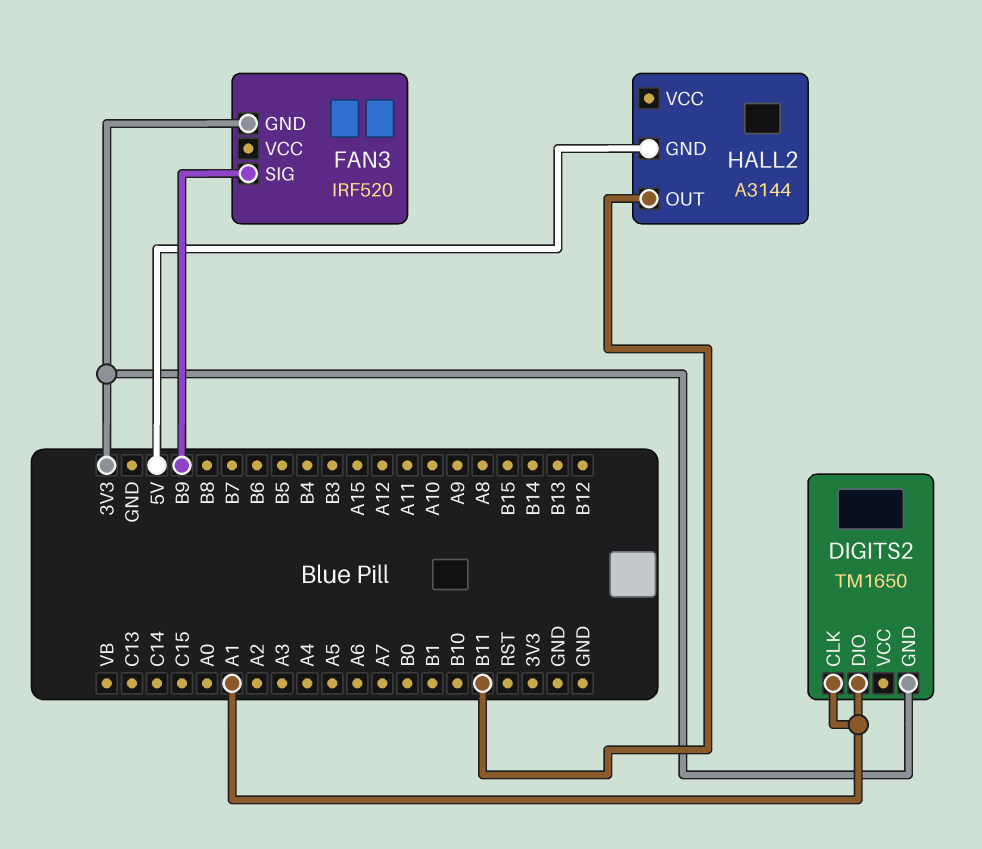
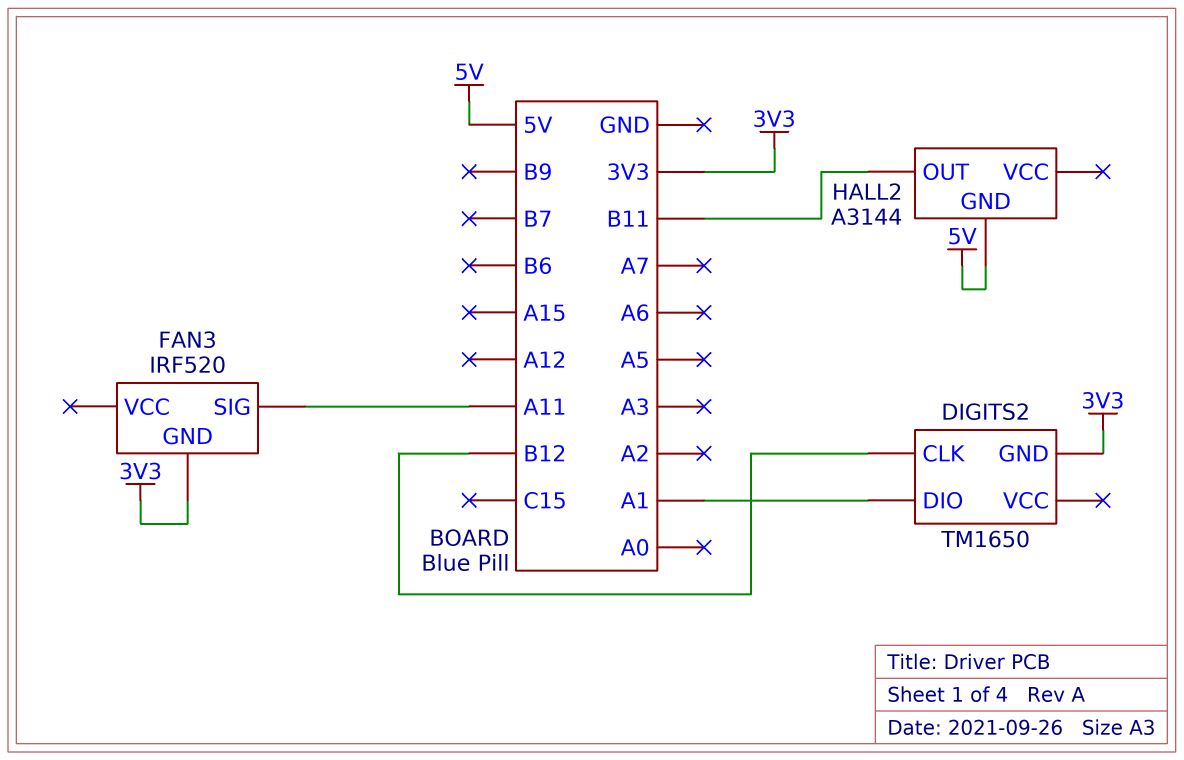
DIGITS2 pin CLK: A1 -> B12
FAN3 pin SIG: B9 -> A11

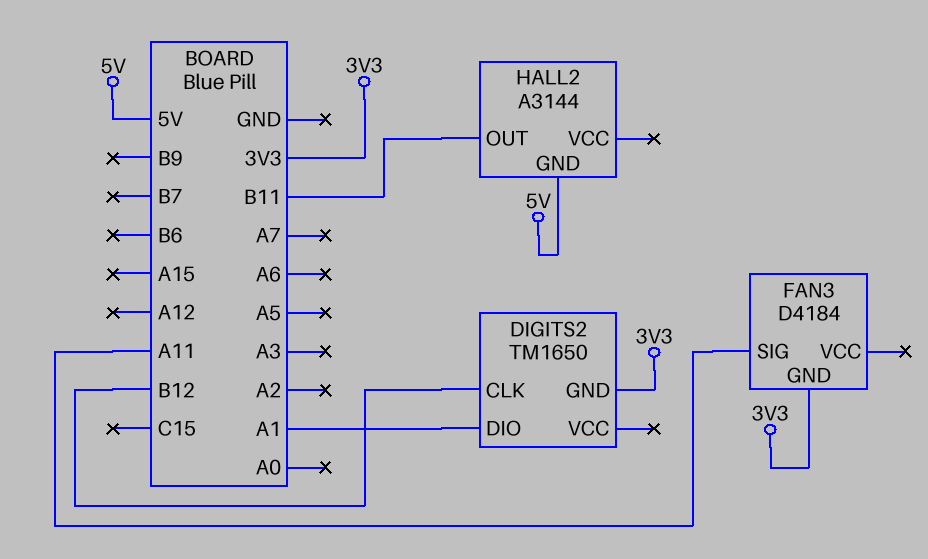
FAN3: IRF520 -> D4184

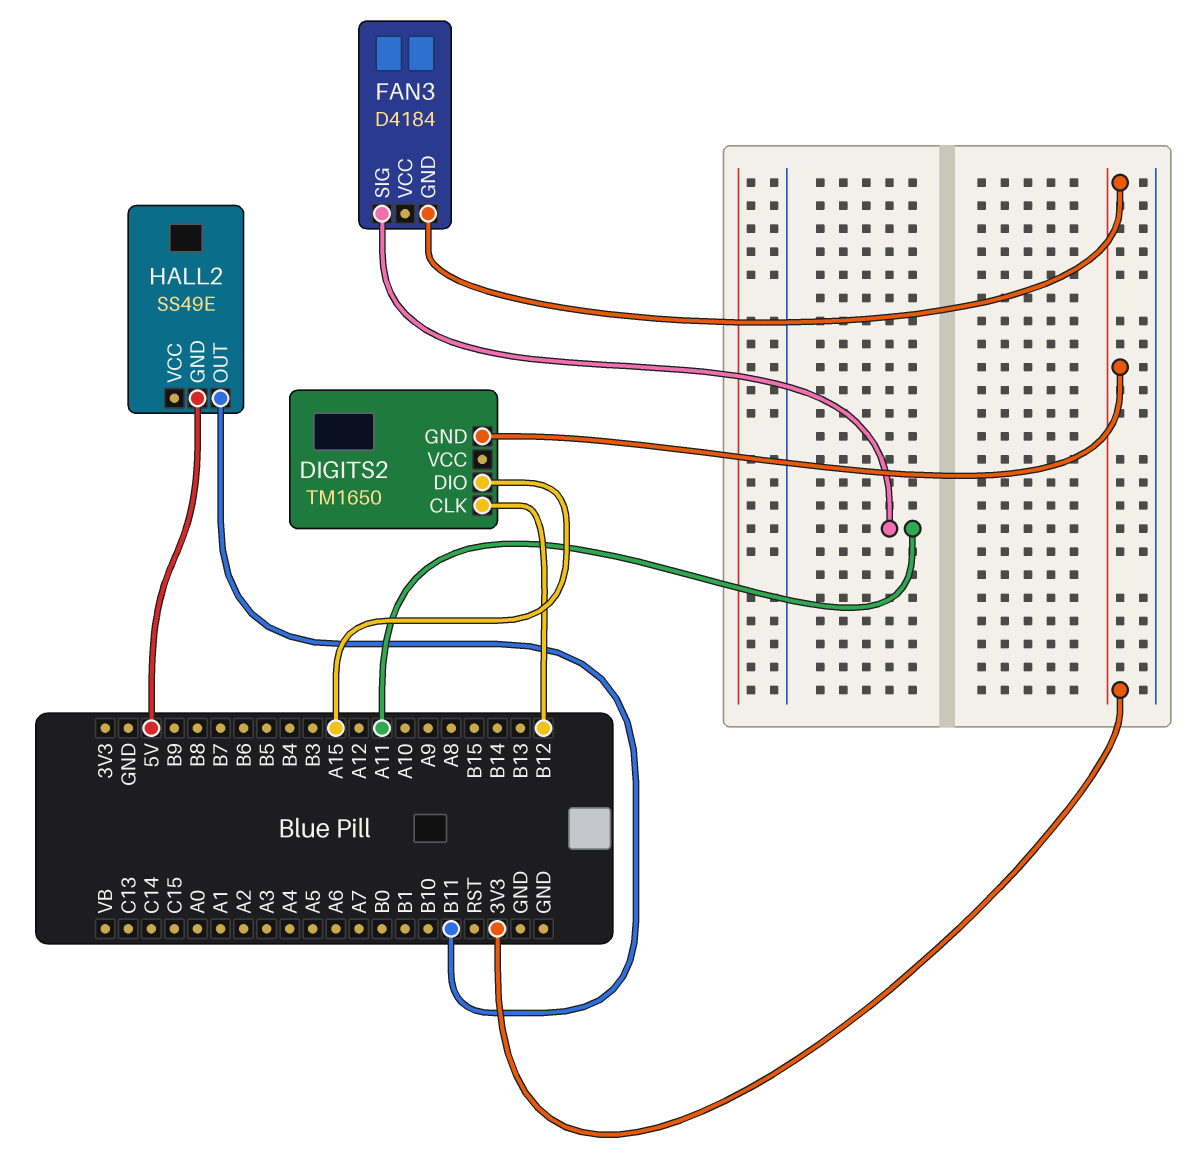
DIGITS2 pin DIO: A1 -> A15
HALL2: A3144 -> SS49E

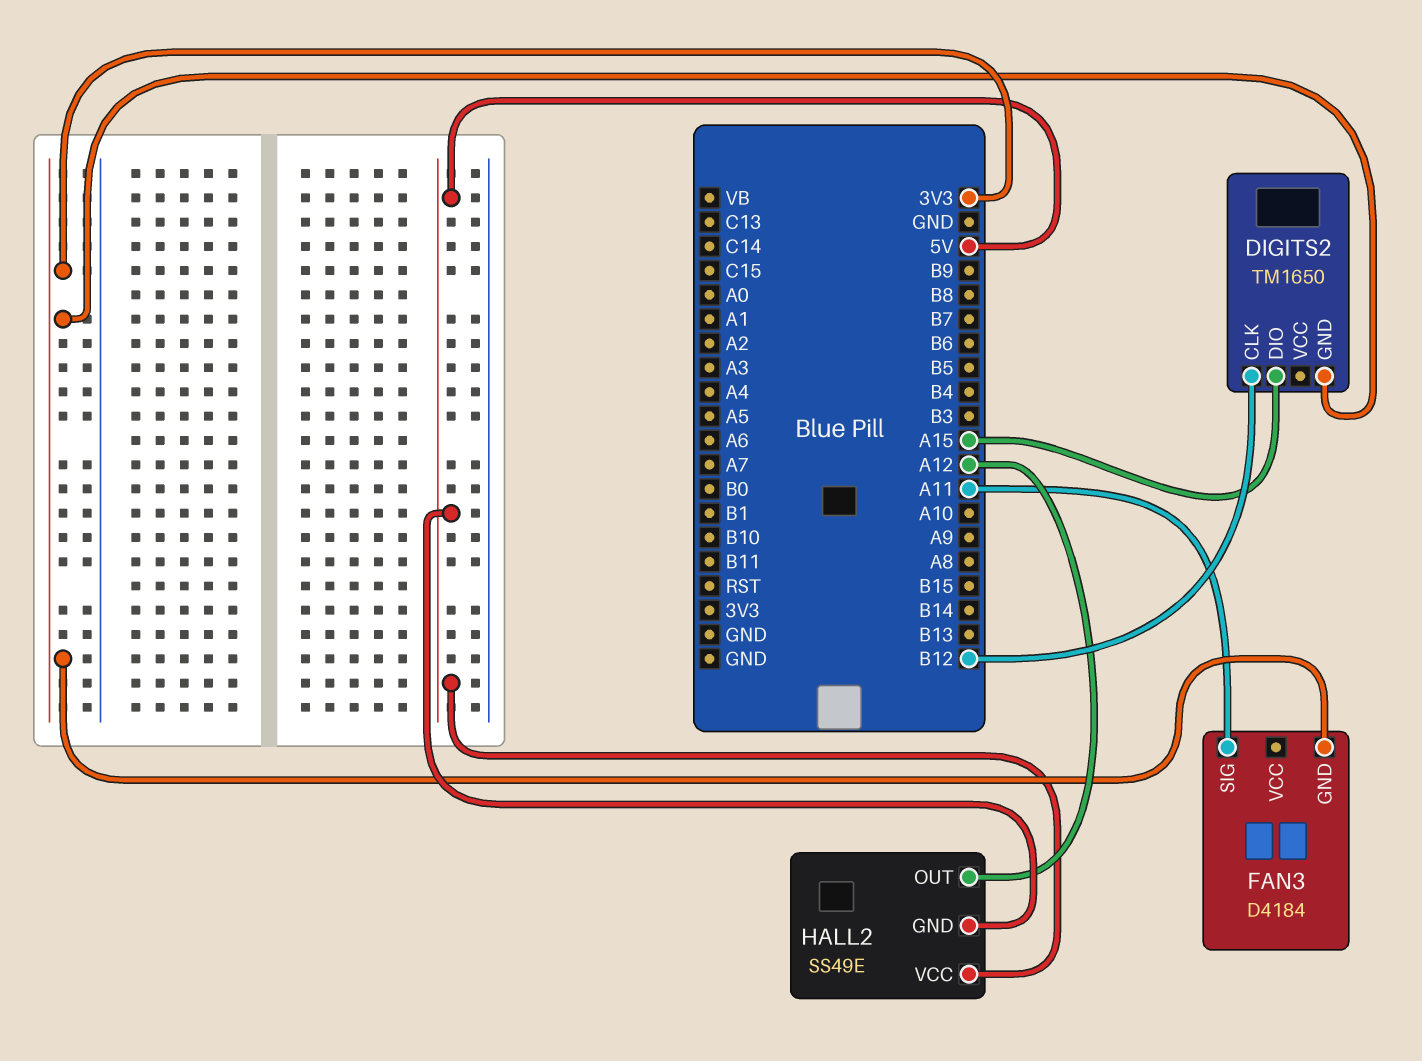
HALL2 pin OUT: B11 -> A12
HALL2 pin VCC: none -> 5V

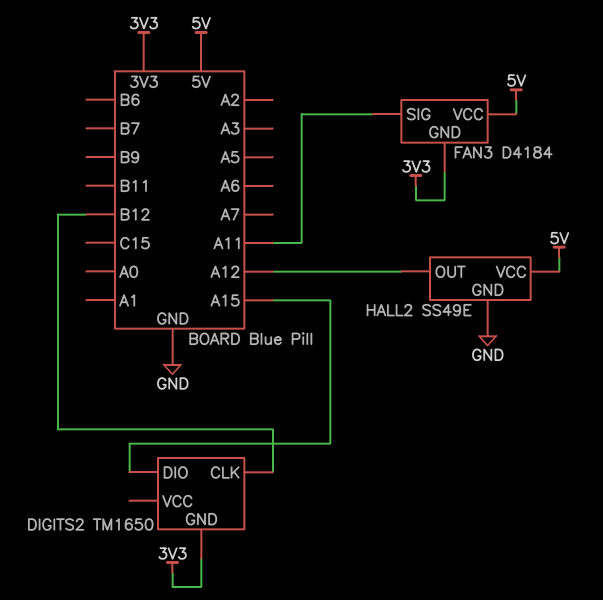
FAN3 pin VCC: none -> 5V
HALL2 pin GND: 5V -> GND

